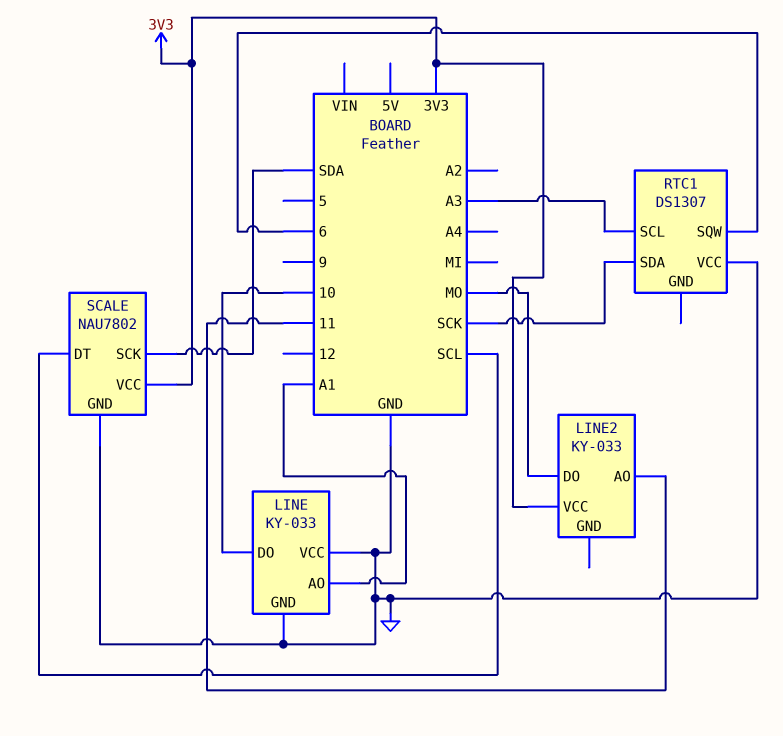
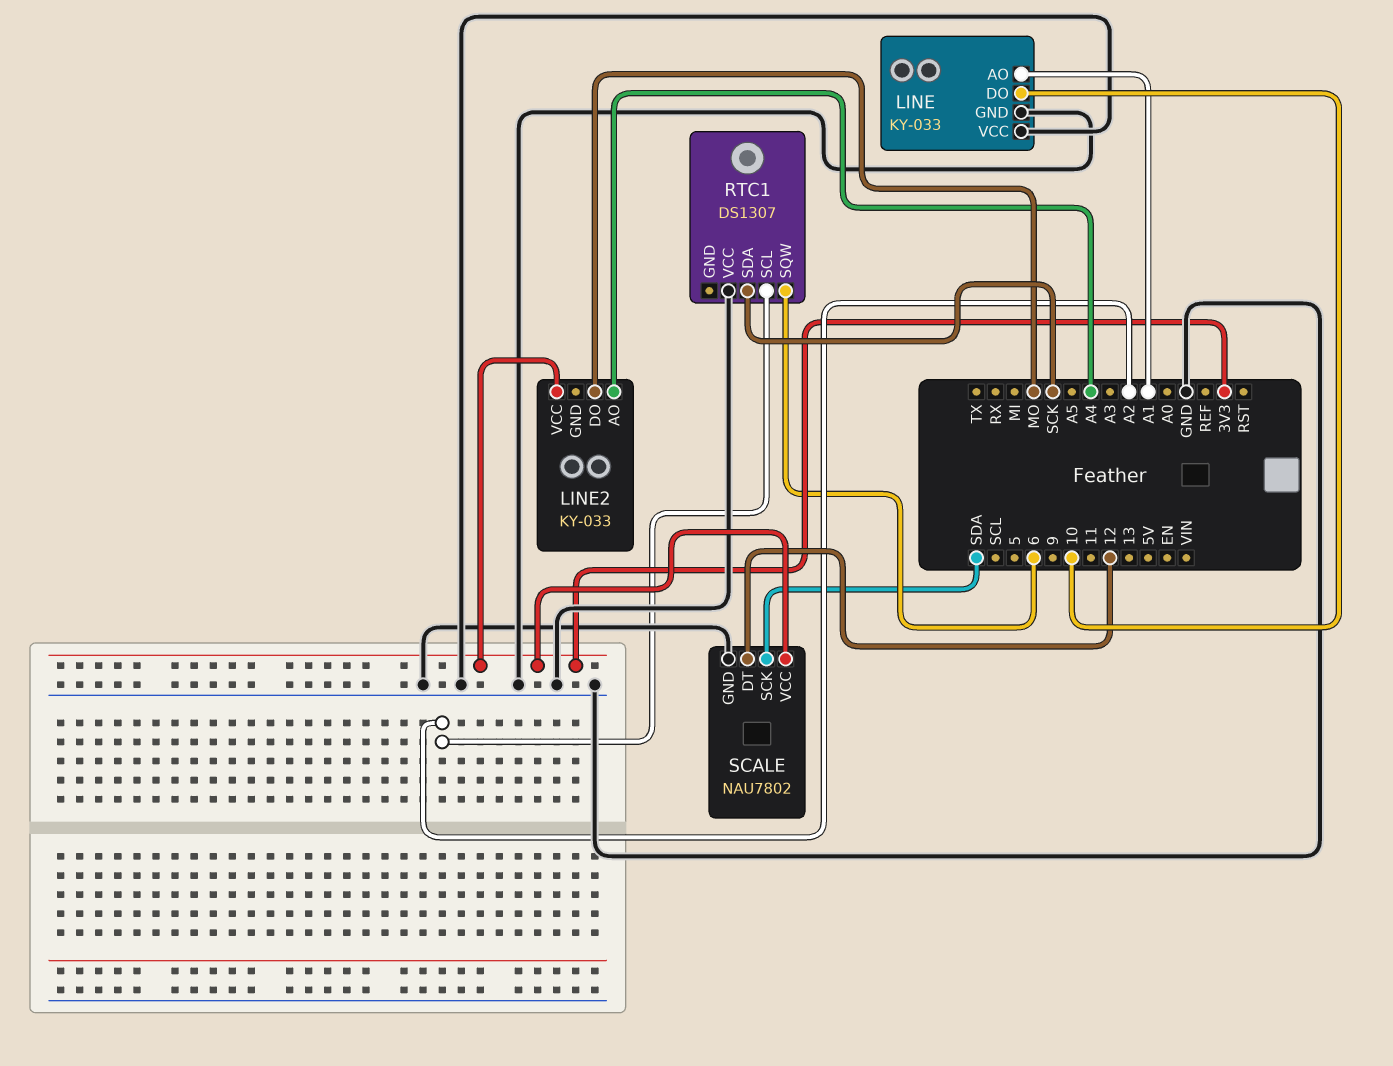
LINE2 pin AO: 11 -> A4
RTC1 pin SCL: A3 -> A2
SCALE pin DT: SCL -> 12

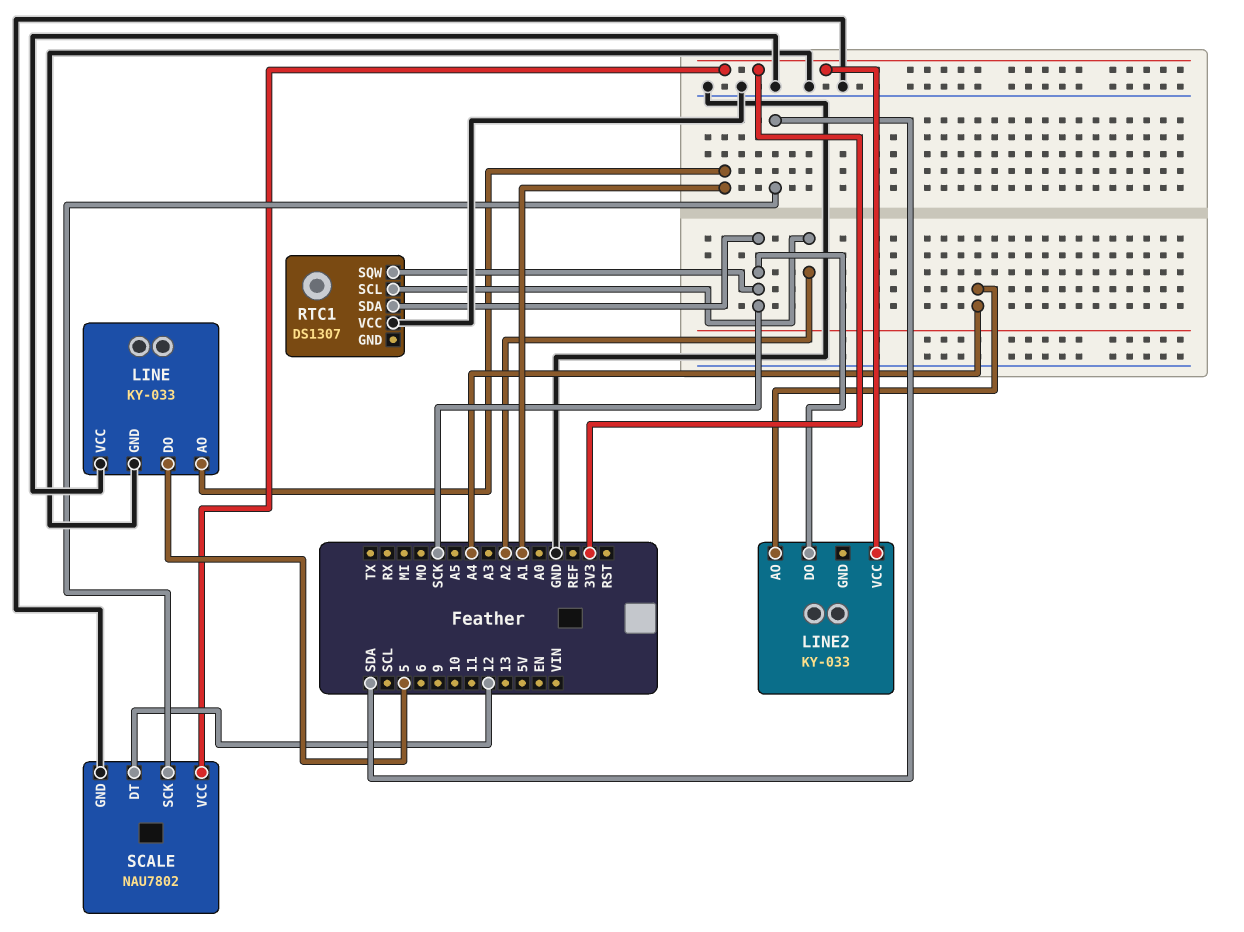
LINE pin DO: 10 -> 5
LINE2 pin DO: MO -> SCK
RTC1 pin SQW: 6 -> SCK

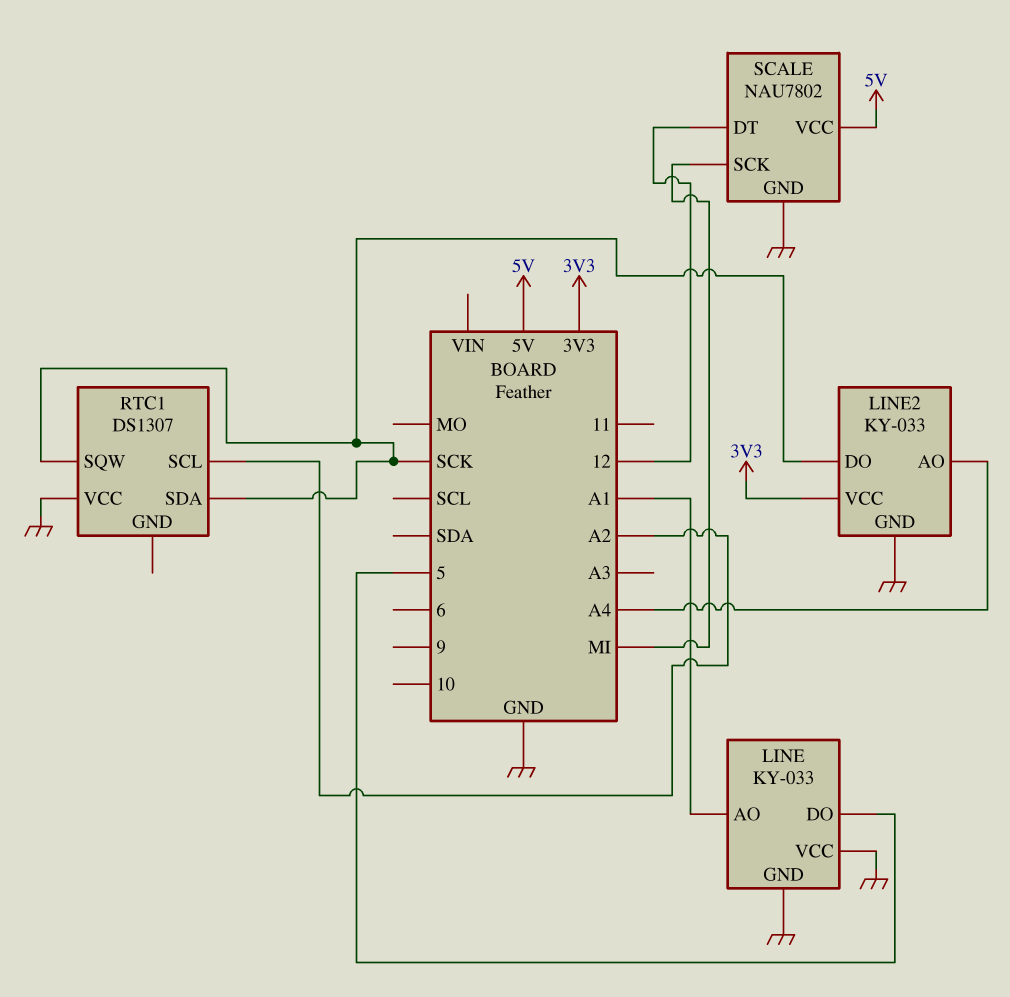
LINE2 pin GND: none -> GND
SCALE pin SCK: SDA -> MI
SCALE pin VCC: 3V3 -> 5V

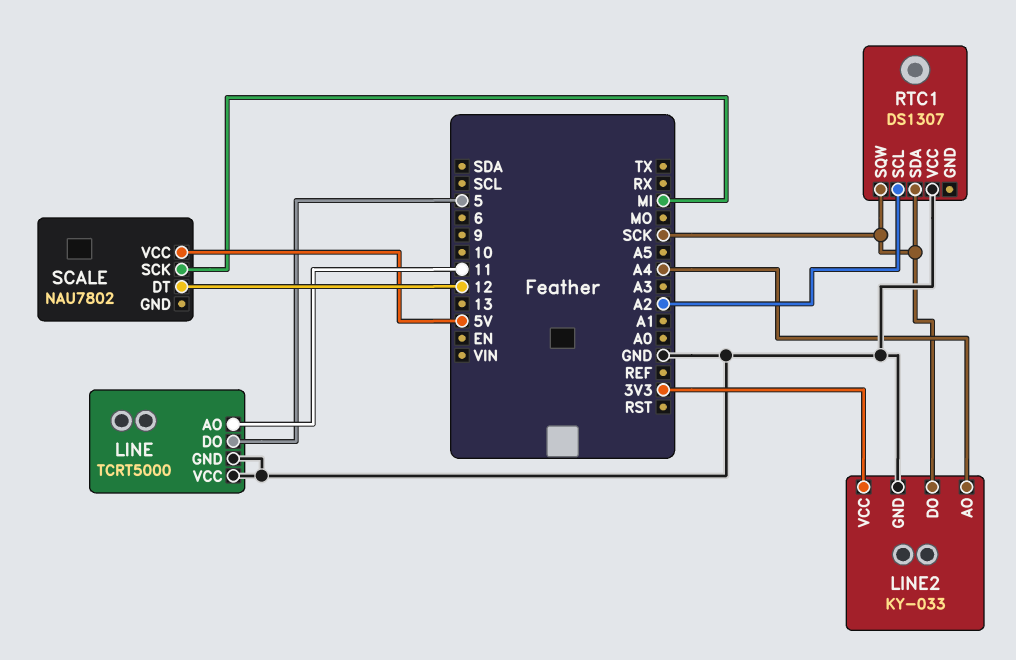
LINE: KY-033 -> TCRT5000
LINE pin AO: A1 -> 11
SCALE pin GND: GND -> none

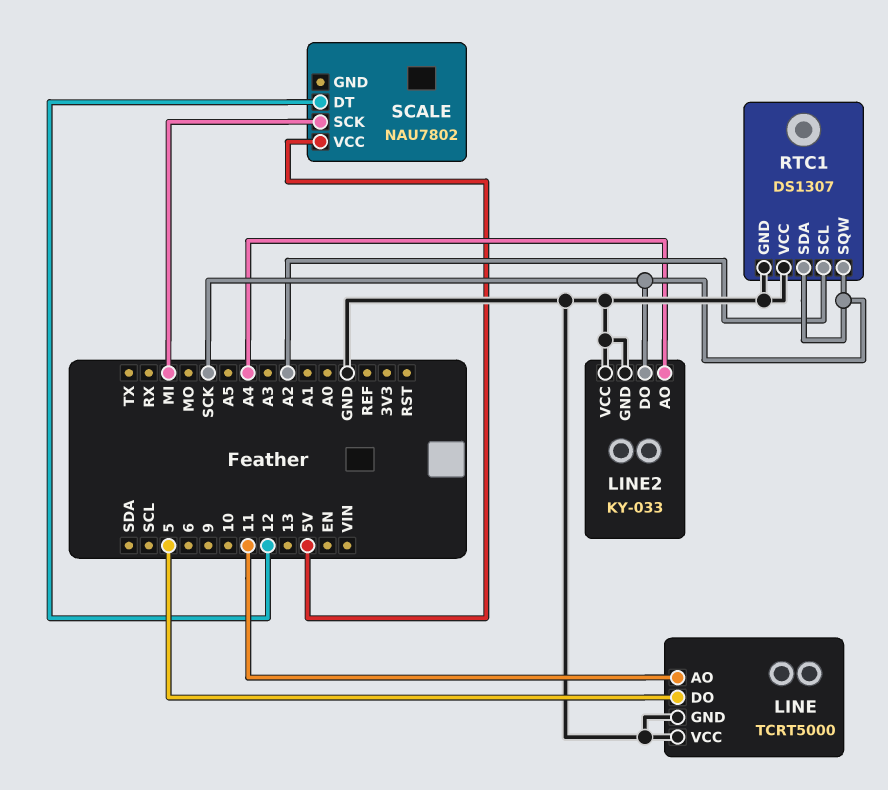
LINE2 pin VCC: 3V3 -> GND
RTC1 pin GND: none -> GND

